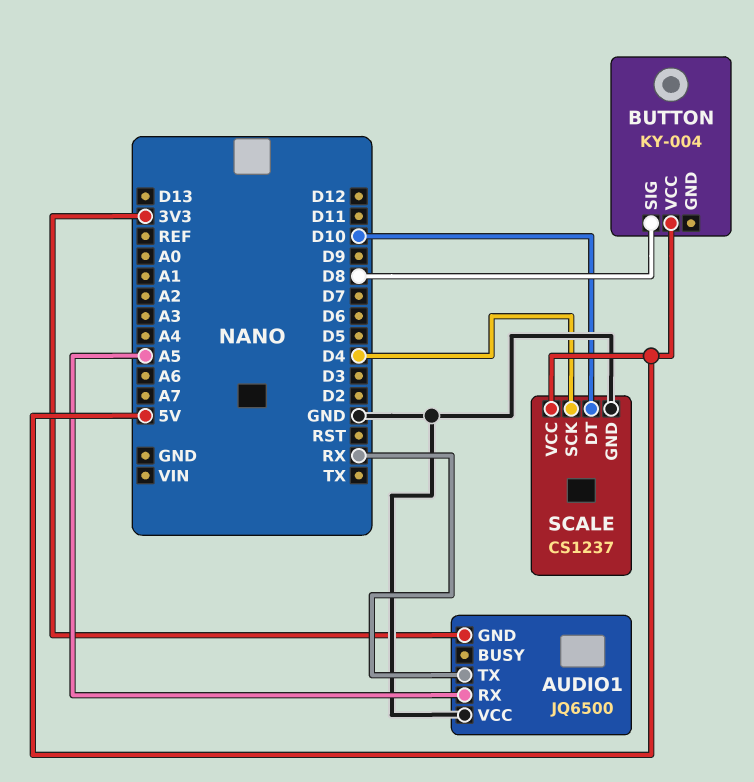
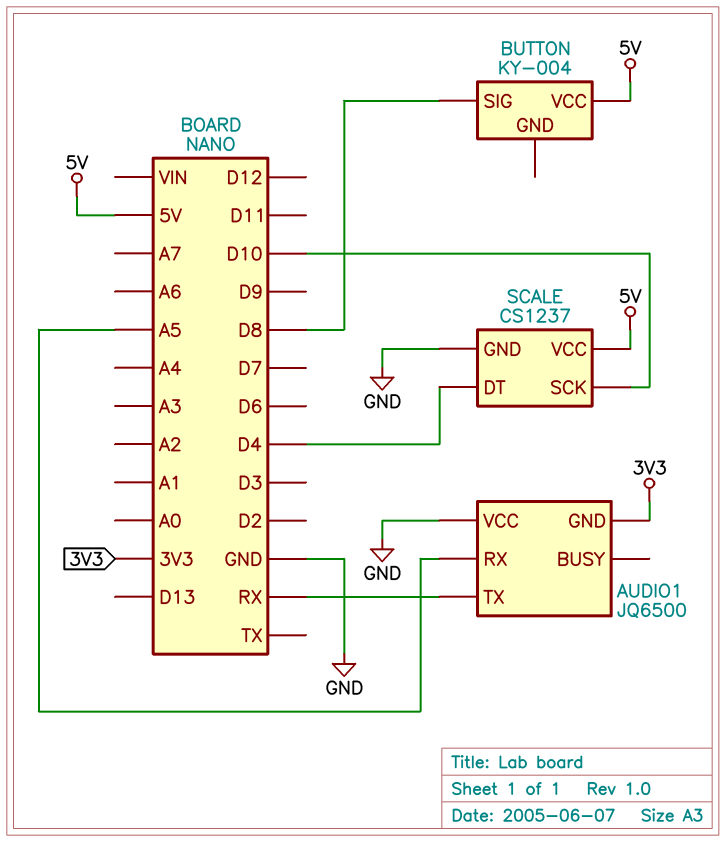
SCALE pin DT: D10 -> D4
SCALE pin SCK: D4 -> D10

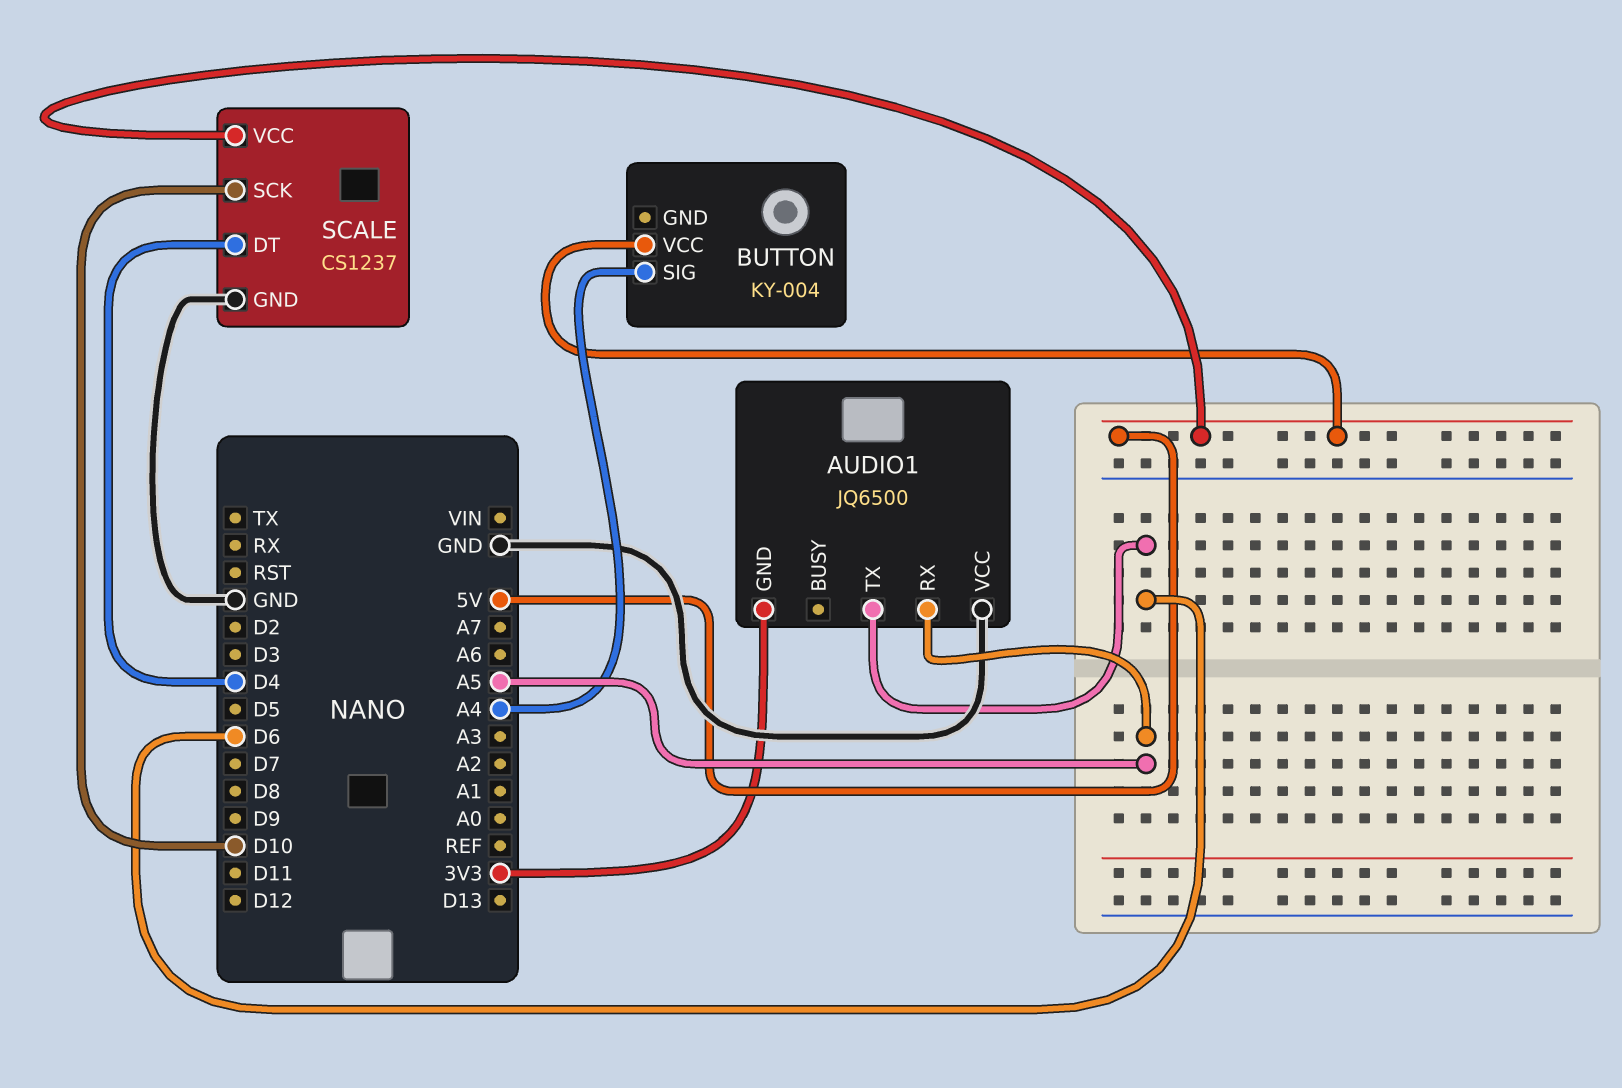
AUDIO1 pin TX: RX -> D6
BUTTON pin SIG: D8 -> A4

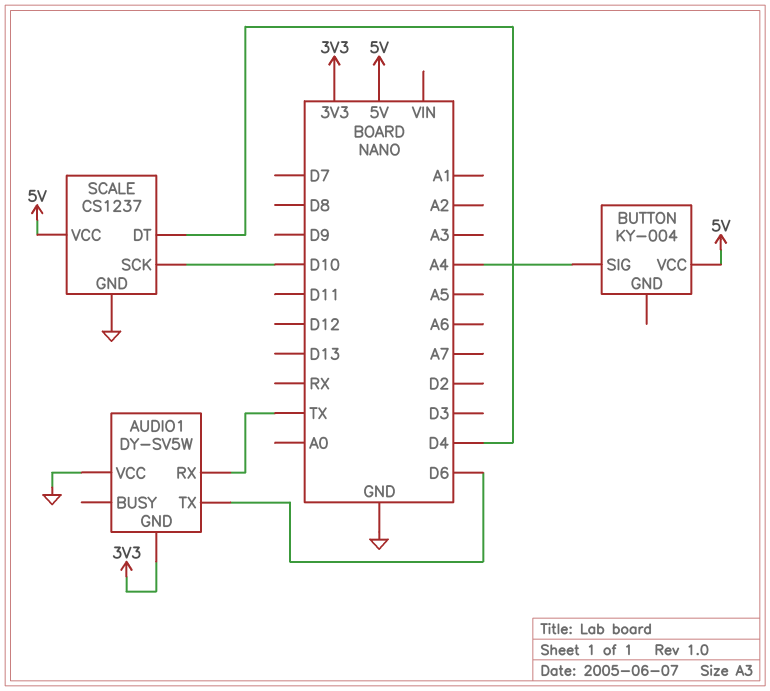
AUDIO1: JQ6500 -> DY-SV5W
AUDIO1 pin RX: A5 -> TX

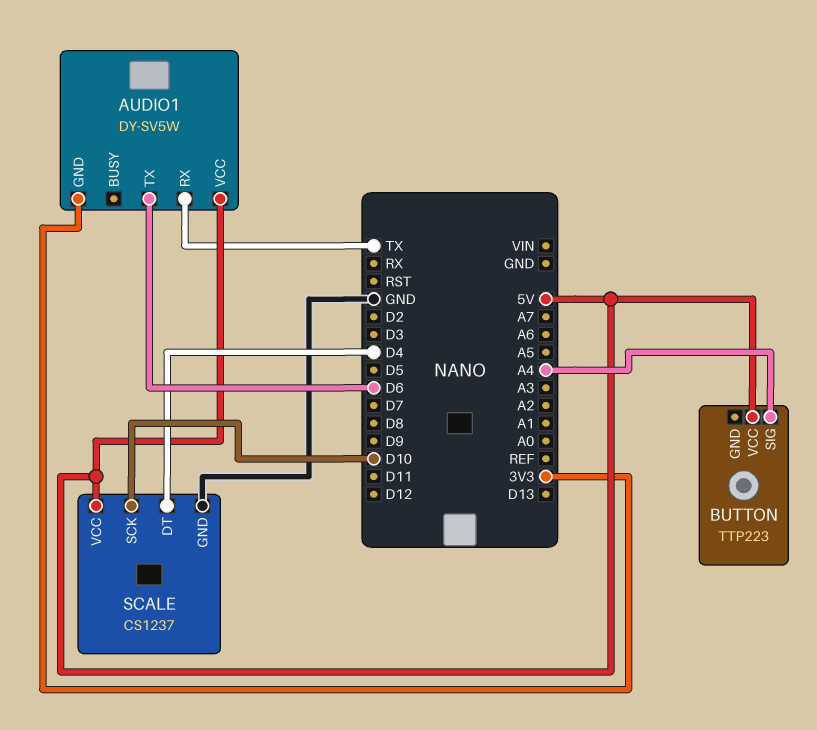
AUDIO1 pin VCC: GND -> 5V
BUTTON: KY-004 -> TTP223

